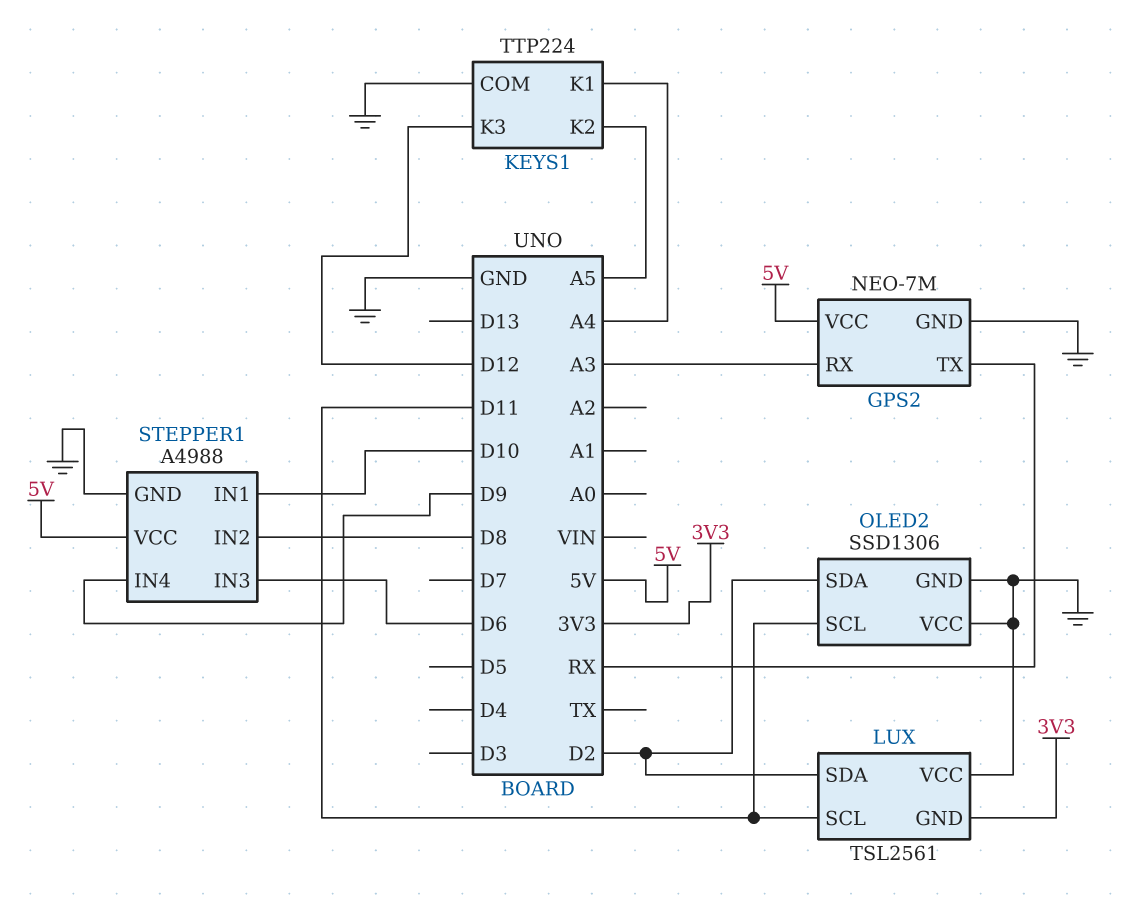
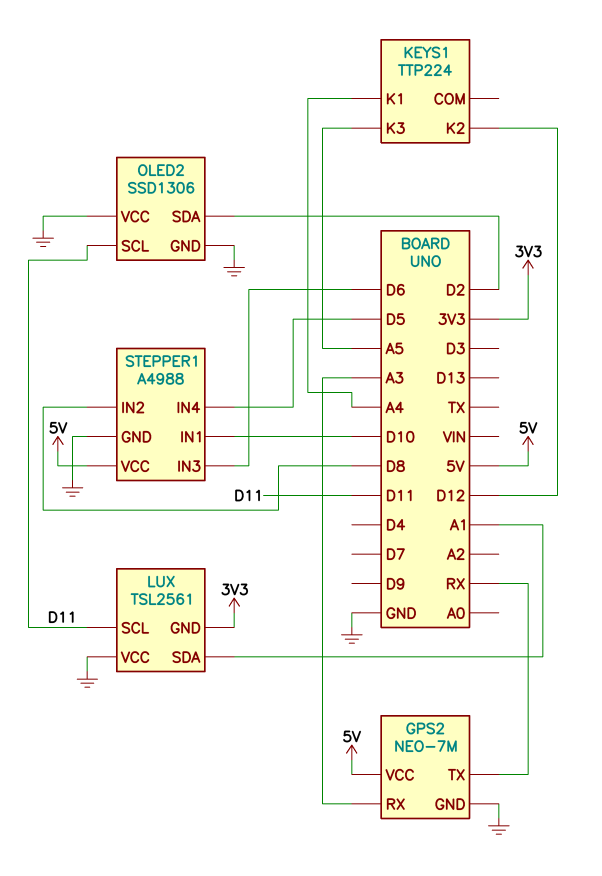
KEYS1 pin COM: GND -> none
KEYS1 pin K2: A5 -> D12
KEYS1 pin K3: D12 -> A5
LUX pin SDA: D2 -> A1
STEPPER1 pin IN4: D9 -> D5

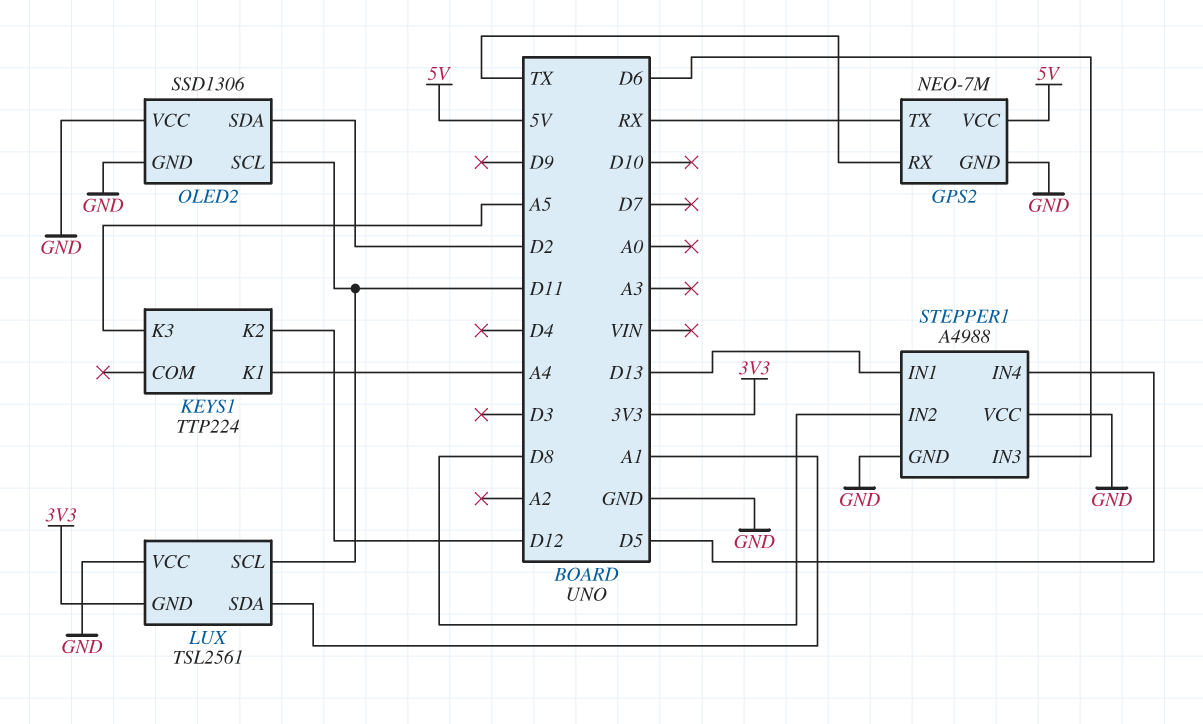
GPS2 pin RX: A3 -> TX
STEPPER1 pin IN1: D10 -> D13
STEPPER1 pin VCC: 5V -> GND

